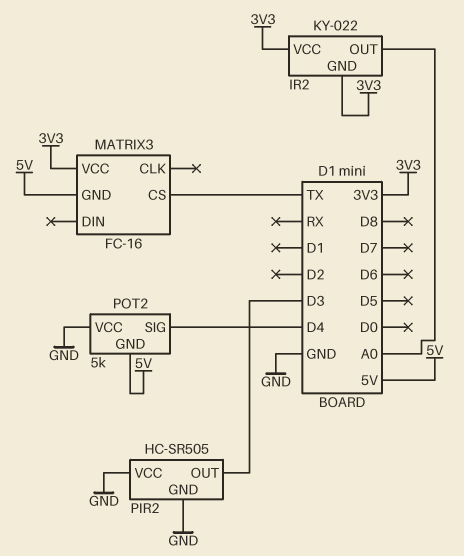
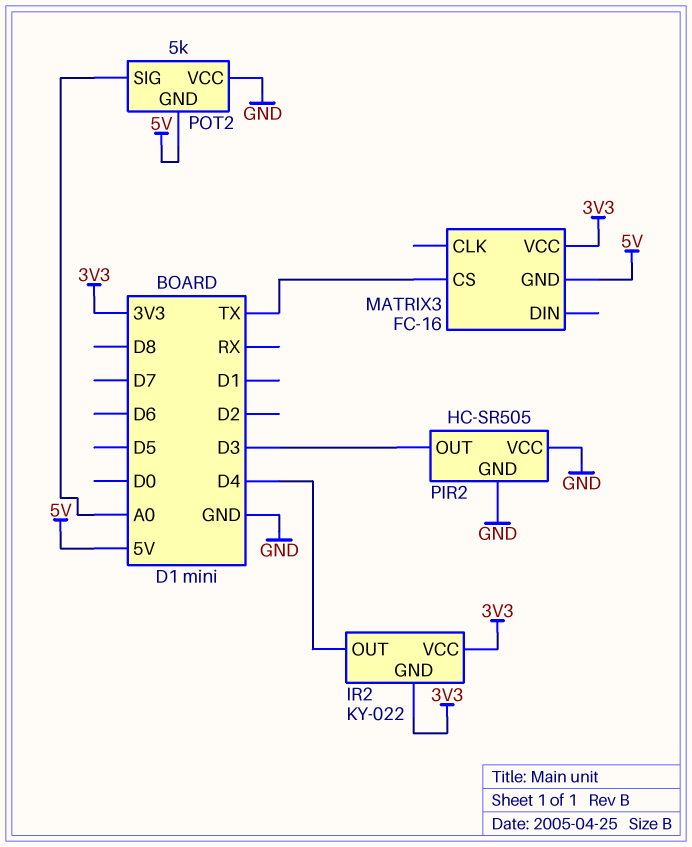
IR2 pin OUT: A0 -> D4
POT2 pin SIG: D4 -> A0

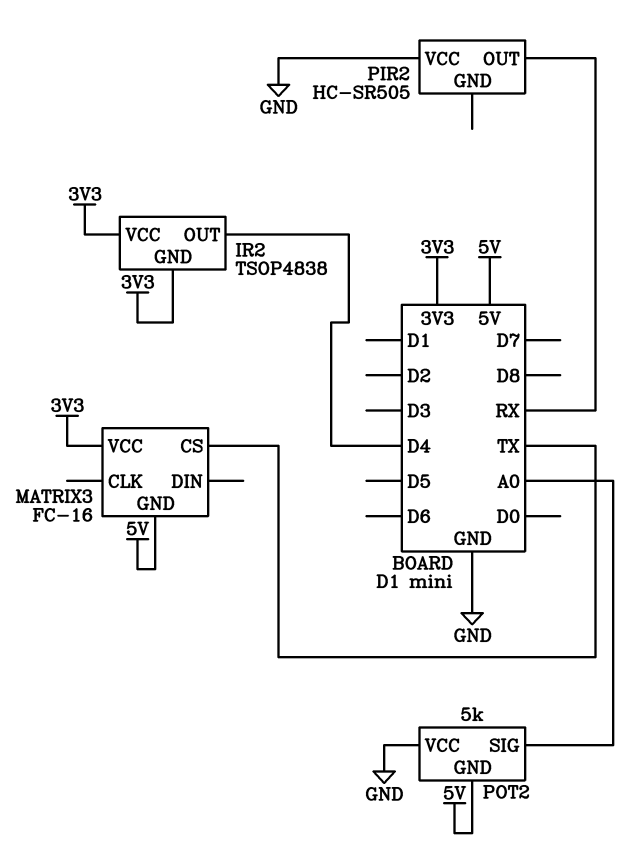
IR2: KY-022 -> TSOP4838
PIR2 pin GND: GND -> none
PIR2 pin OUT: D3 -> RX

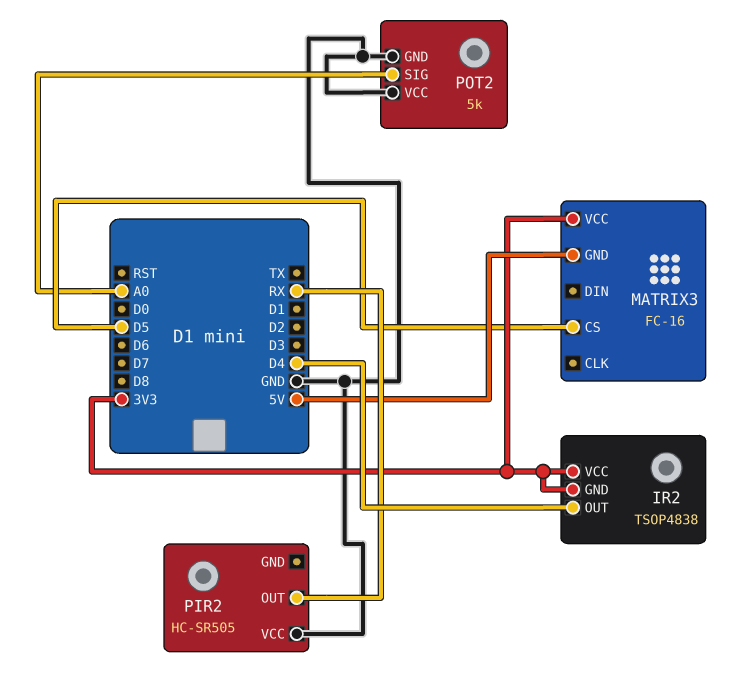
MATRIX3 pin CS: TX -> D5
POT2 pin GND: 5V -> GND

